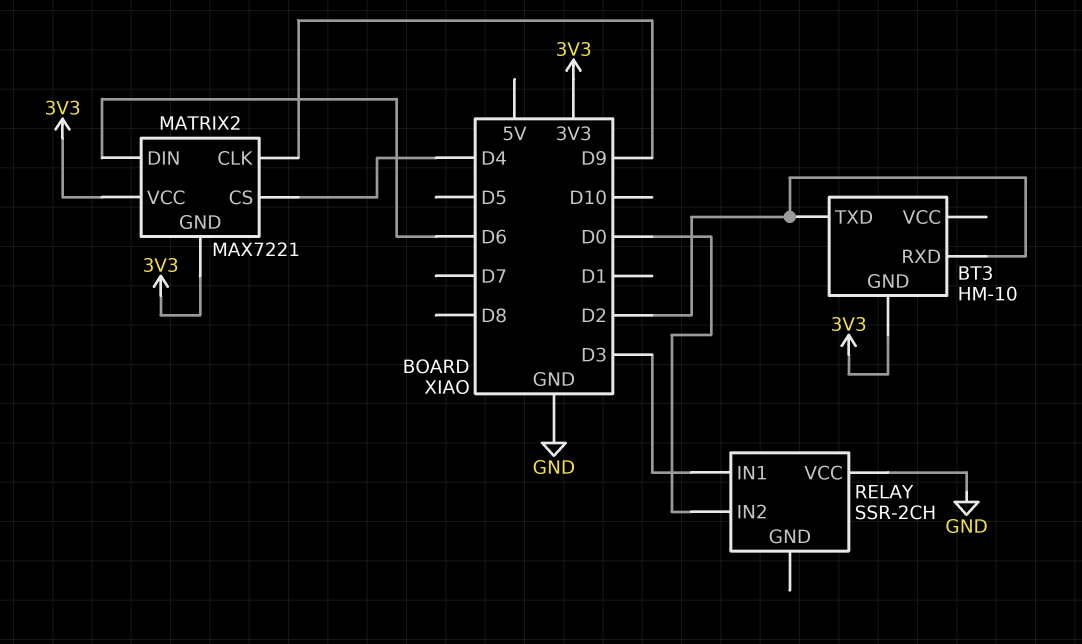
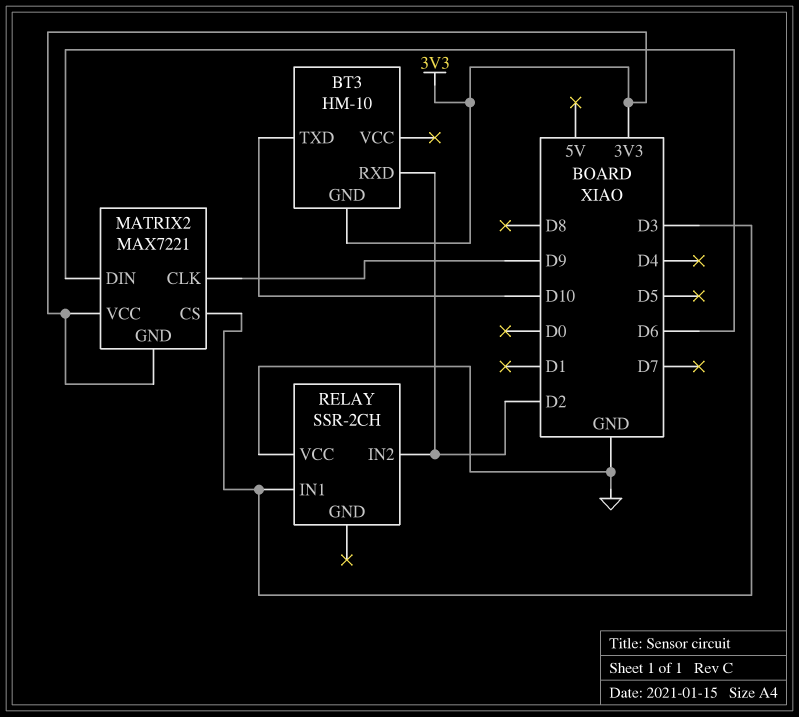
BT3 pin TXD: D2 -> D10
MATRIX2 pin CS: D4 -> D3
RELAY pin IN2: D0 -> D2

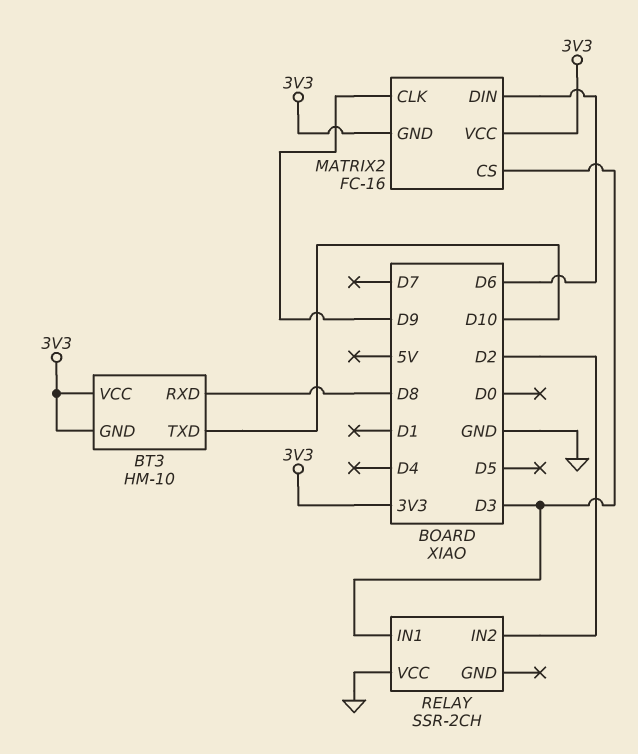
BT3 pin RXD: D2 -> D8
BT3 pin VCC: none -> 3V3
MATRIX2: MAX7221 -> FC-16

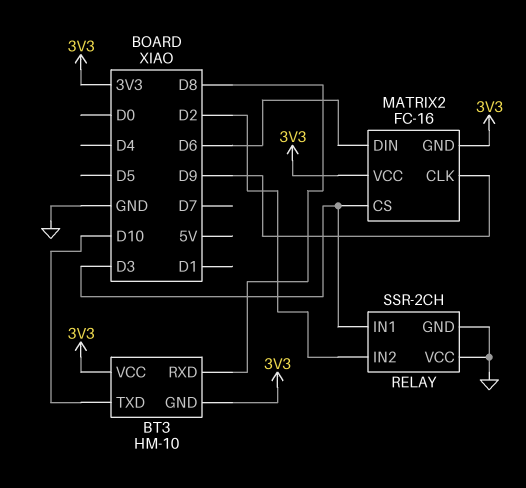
RELAY pin GND: none -> GND

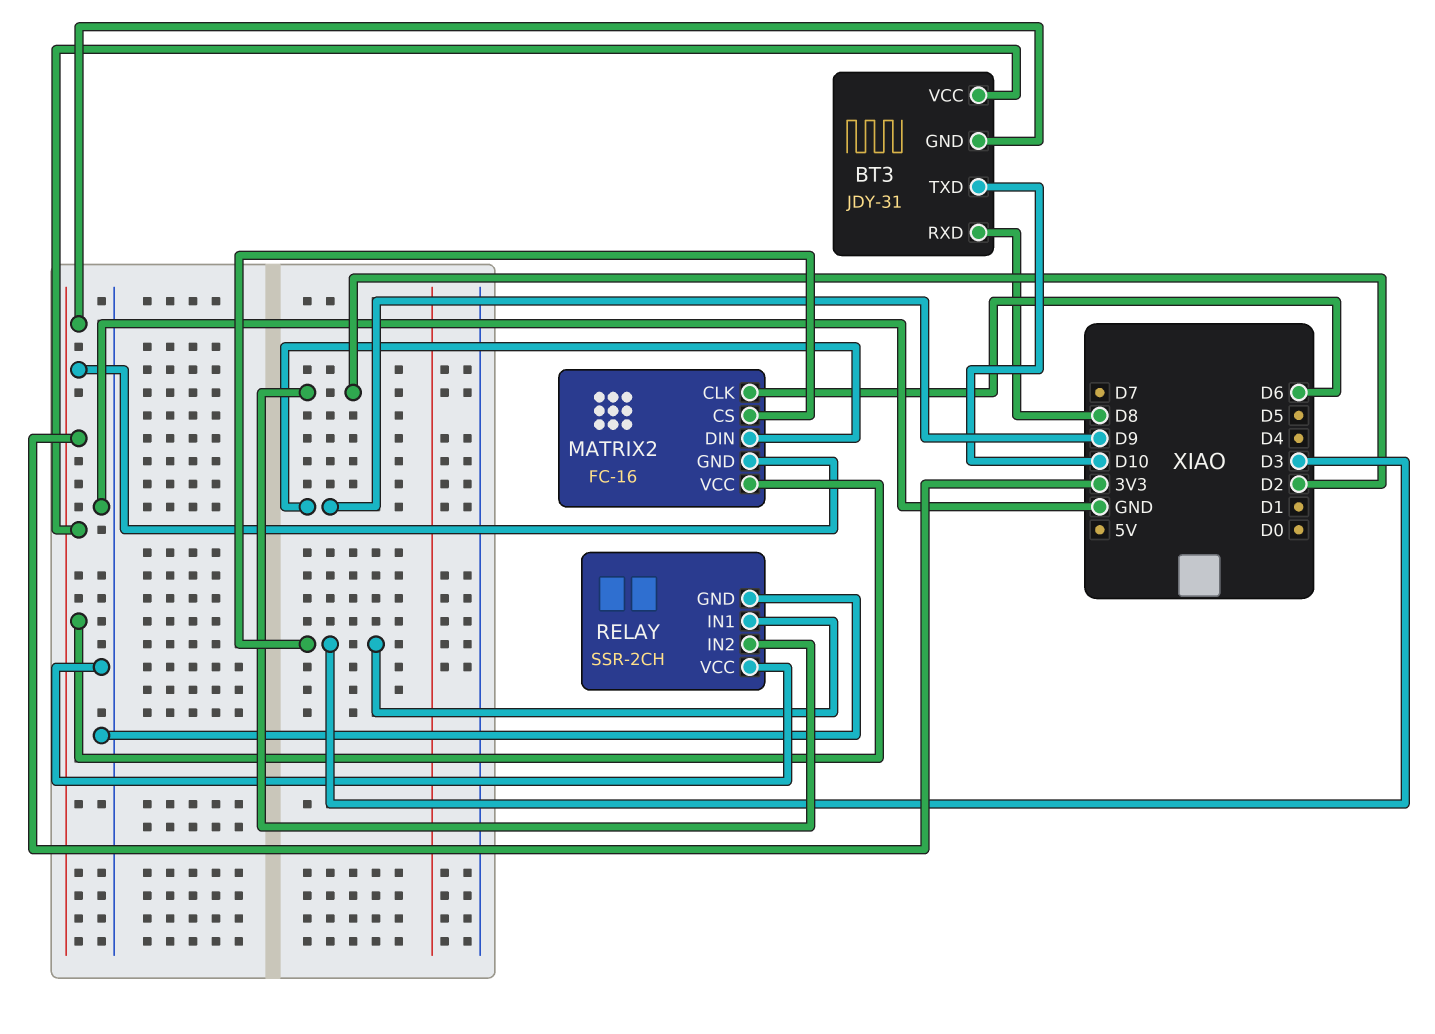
BT3: HM-10 -> JDY-31
MATRIX2 pin CLK: D9 -> D6
MATRIX2 pin DIN: D6 -> D9

